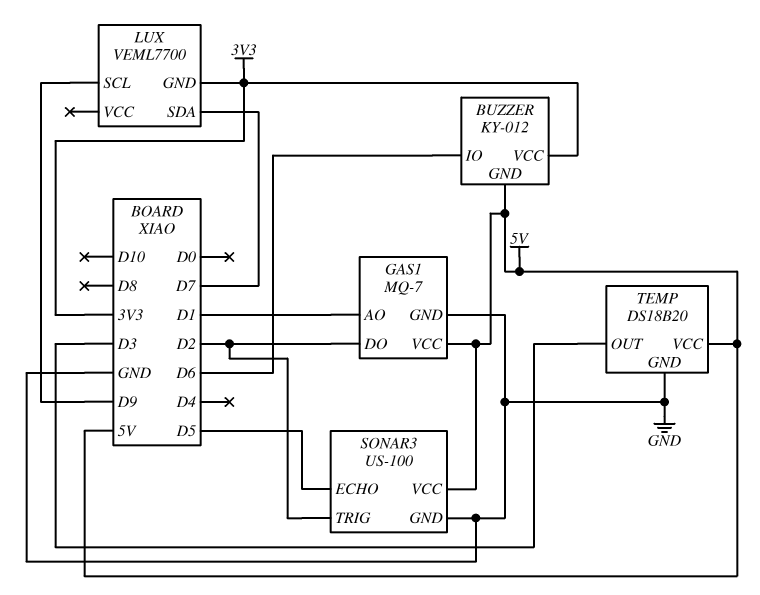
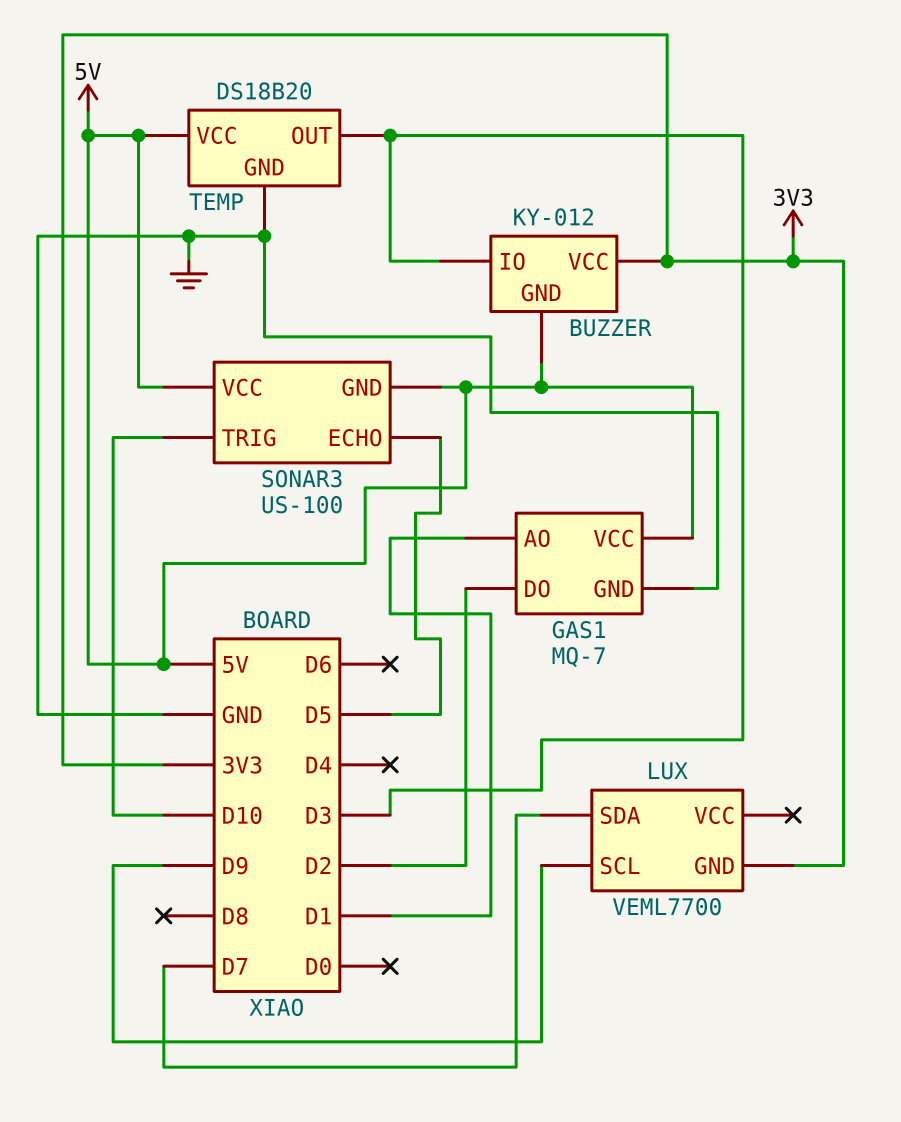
BUZZER pin IO: D6 -> D3
SONAR3 pin GND: GND -> 5V
SONAR3 pin TRIG: D2 -> D10

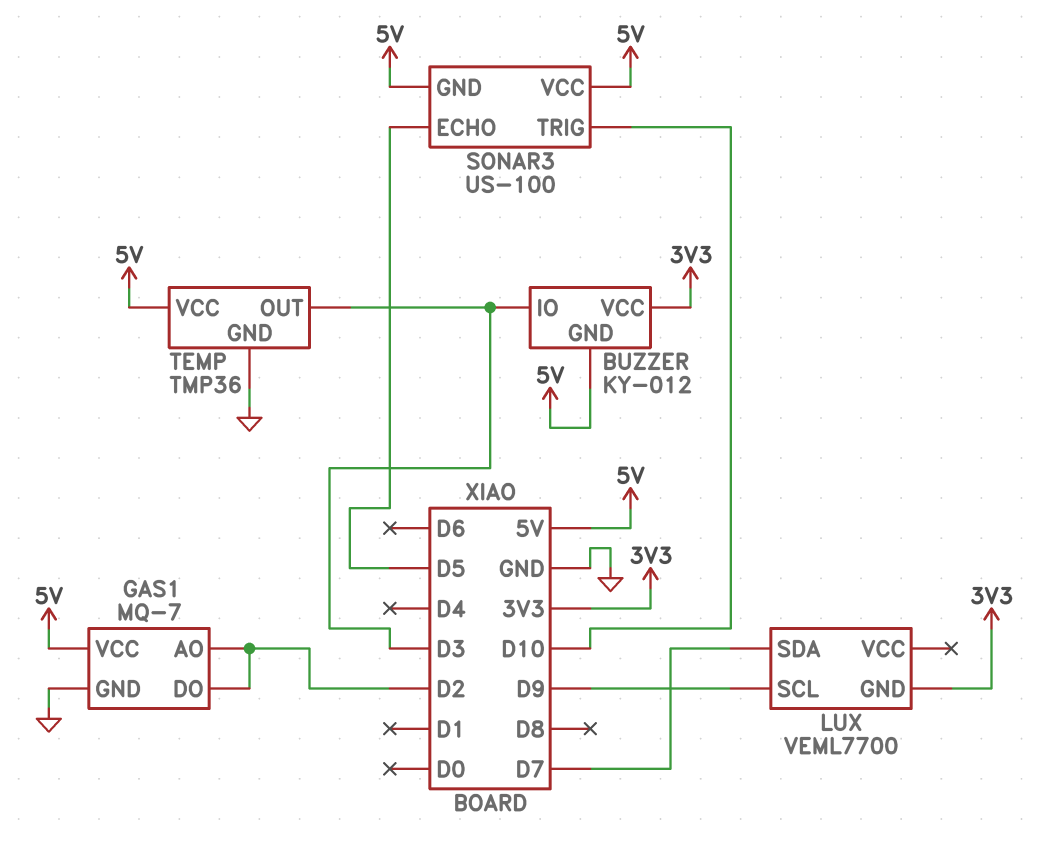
GAS1 pin AO: D1 -> D2
TEMP: DS18B20 -> TMP36

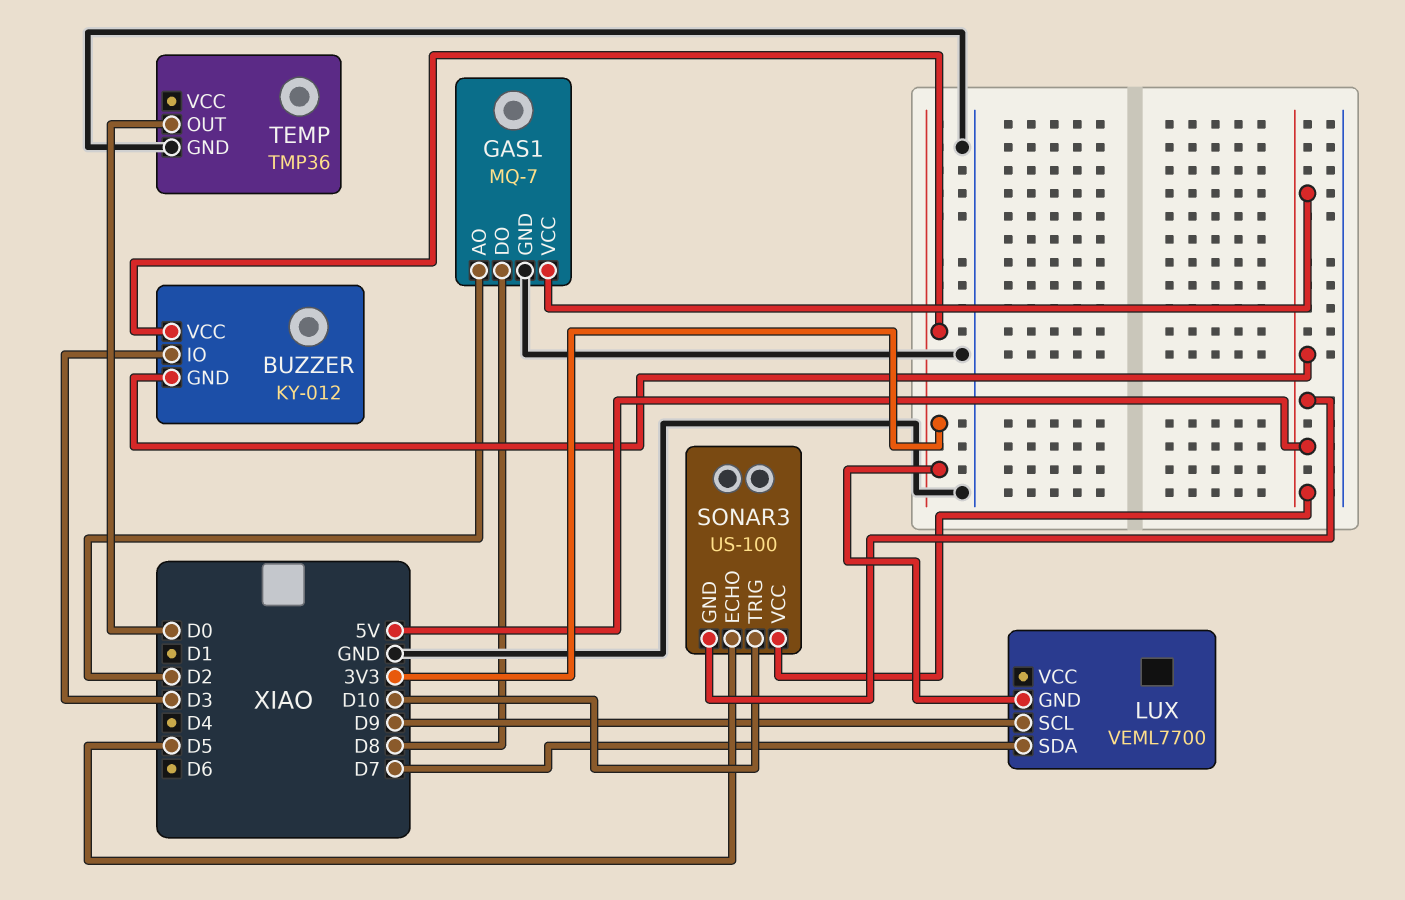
GAS1 pin DO: D2 -> D8
TEMP pin OUT: D3 -> D0
TEMP pin VCC: 5V -> none

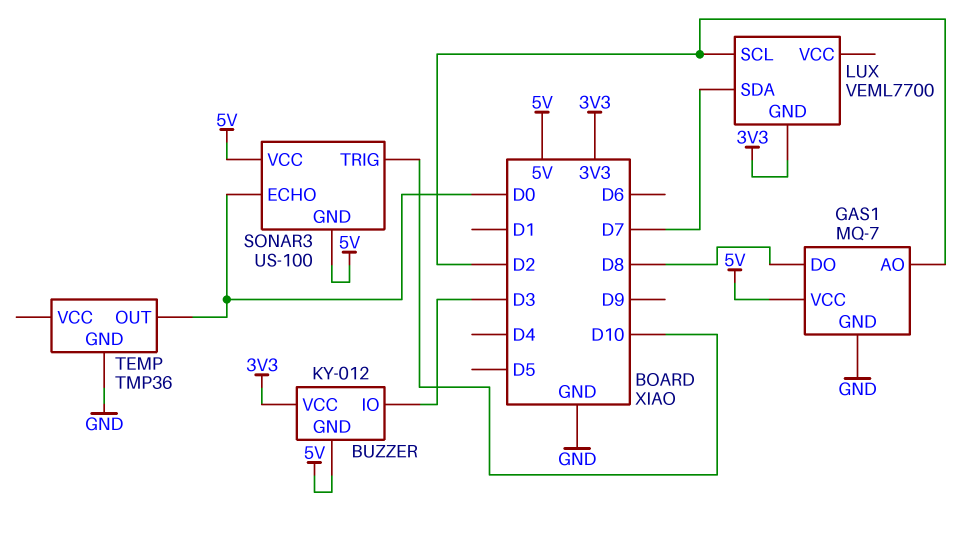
LUX pin SCL: D9 -> D2
SONAR3 pin ECHO: D5 -> D0

